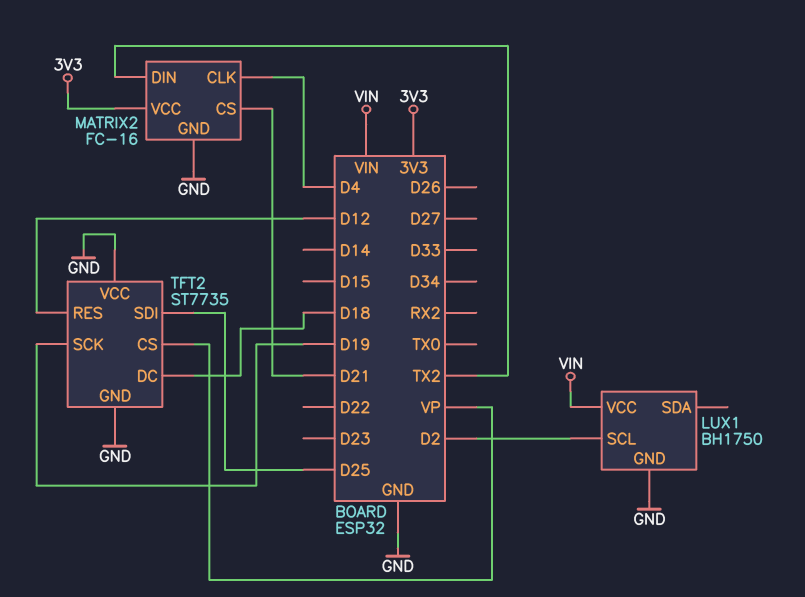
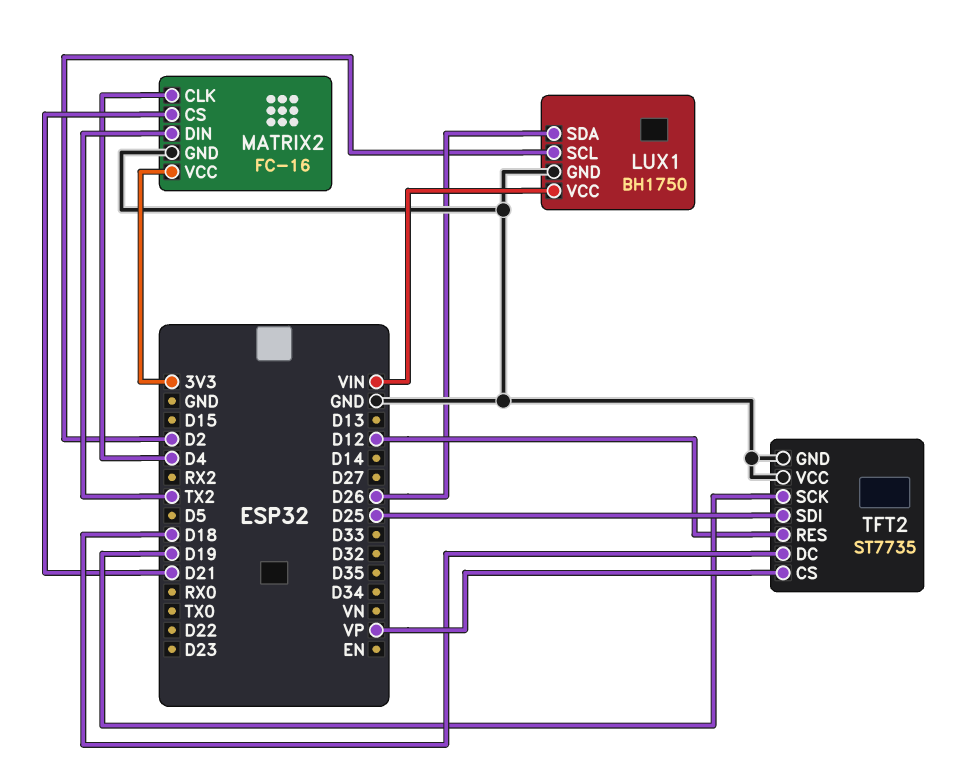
LUX1 pin SDA: none -> D26

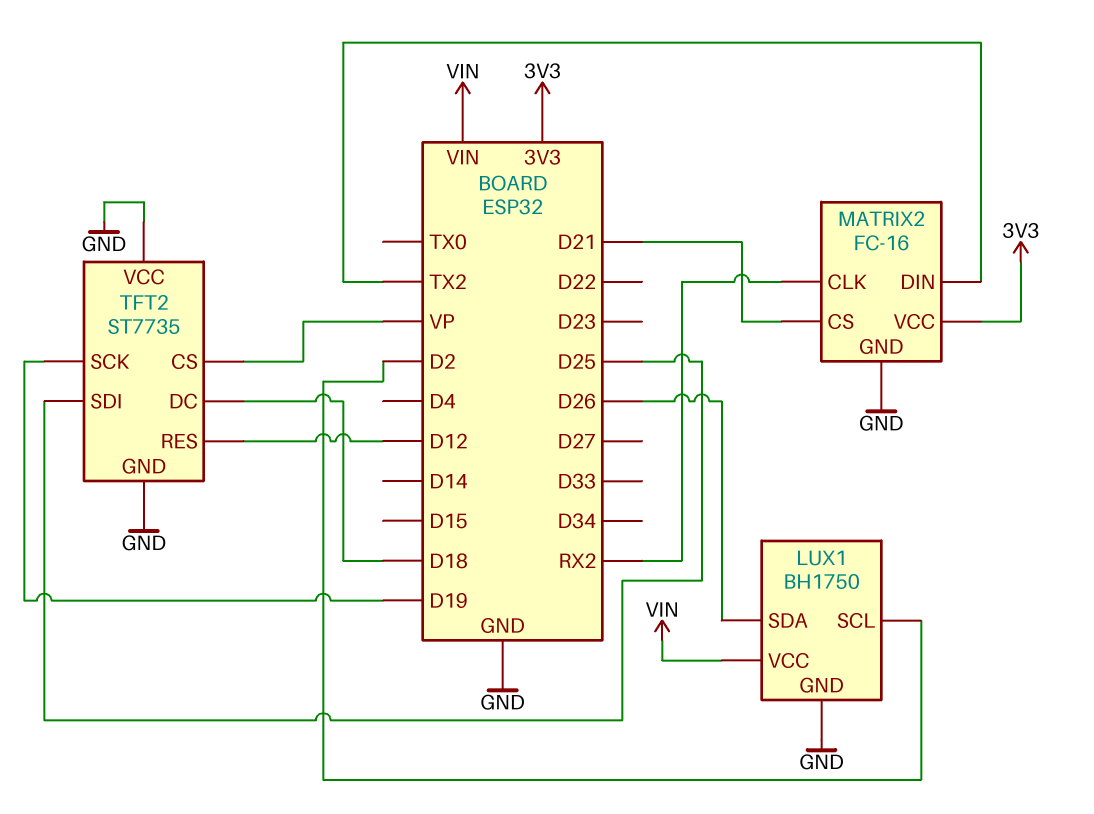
MATRIX2 pin CLK: D4 -> RX2

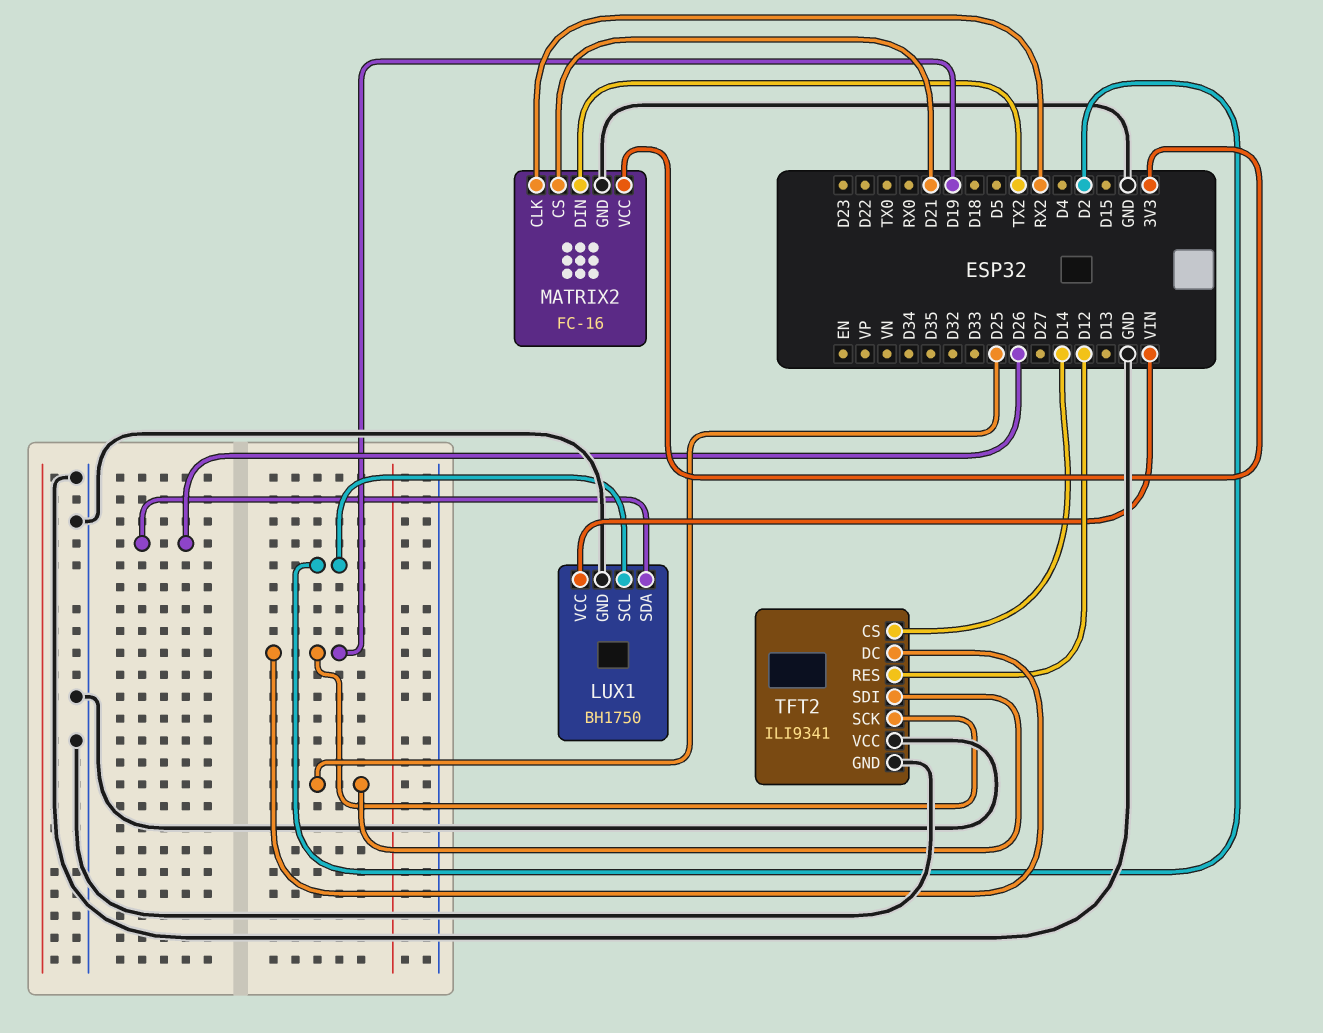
TFT2: ST7735 -> ILI9341
TFT2 pin CS: VP -> D14
TFT2 pin DC: D18 -> D19

